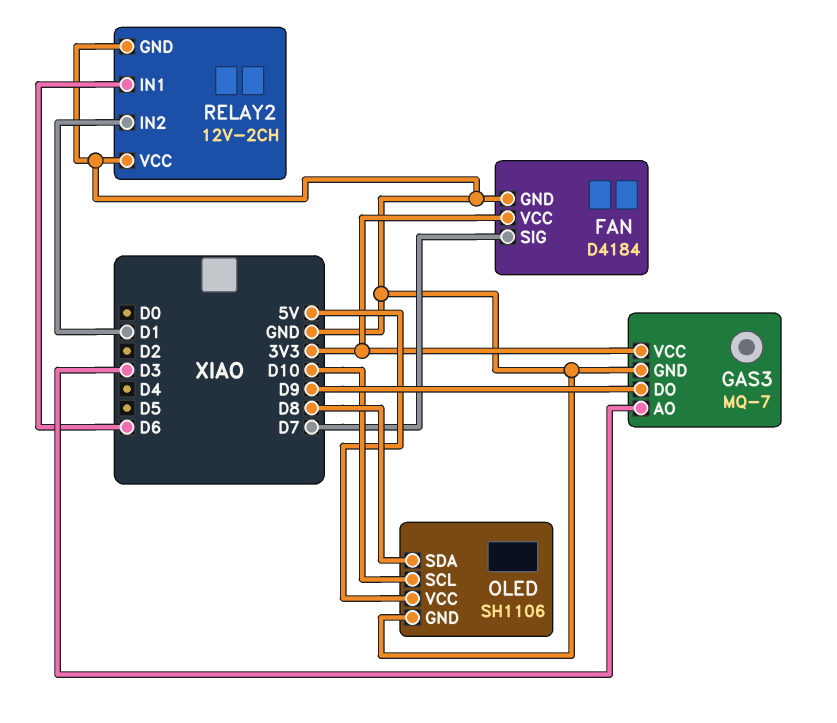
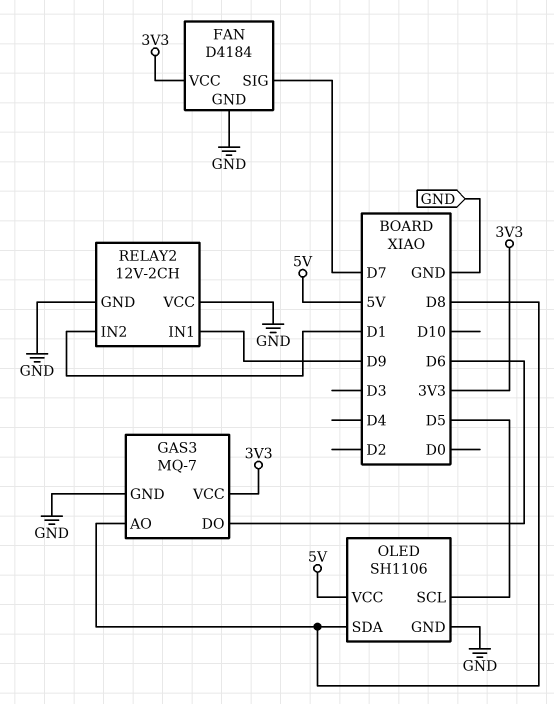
GAS3 pin AO: D3 -> D8
GAS3 pin DO: D9 -> D6
OLED pin SCL: D10 -> D5
RELAY2 pin IN1: D6 -> D9

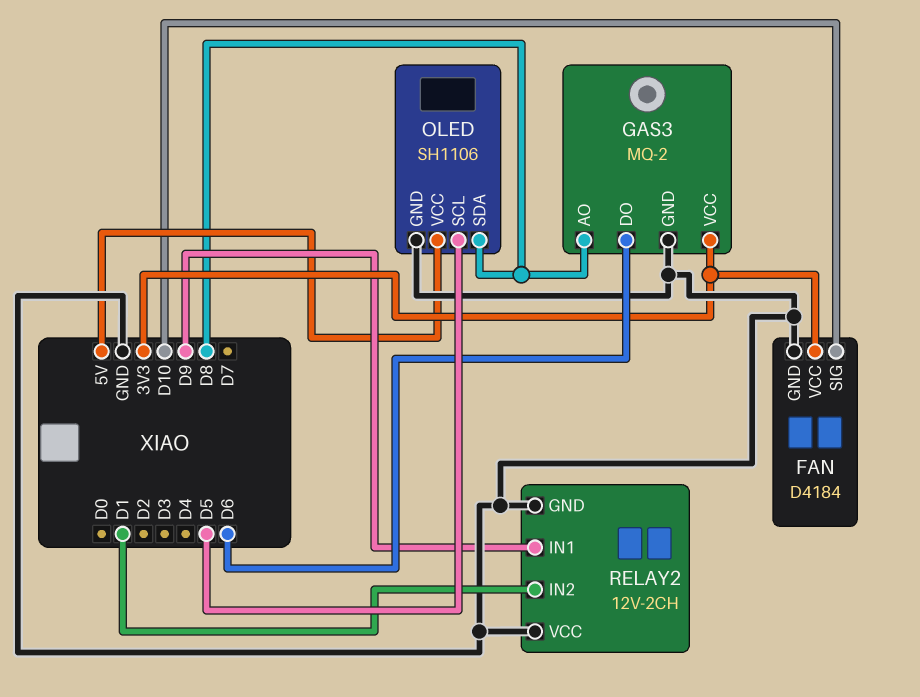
FAN pin SIG: D7 -> D10
GAS3: MQ-7 -> MQ-2

